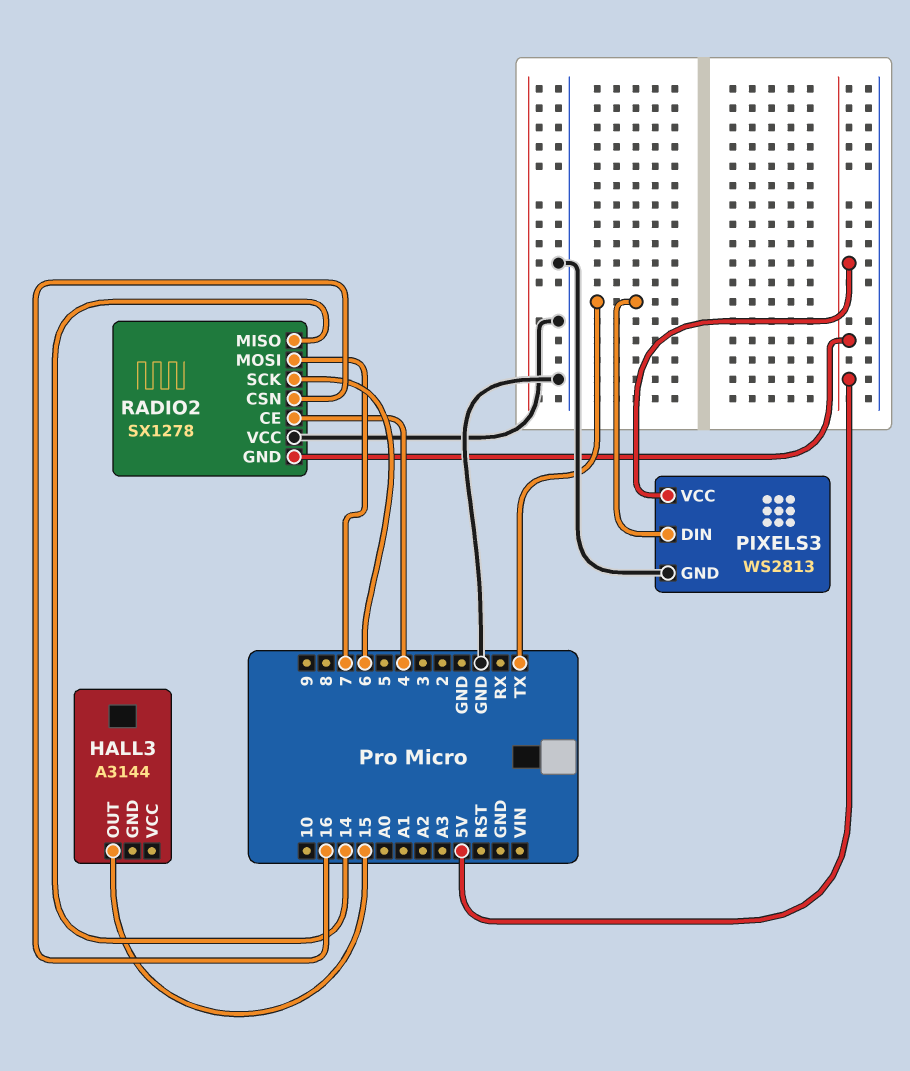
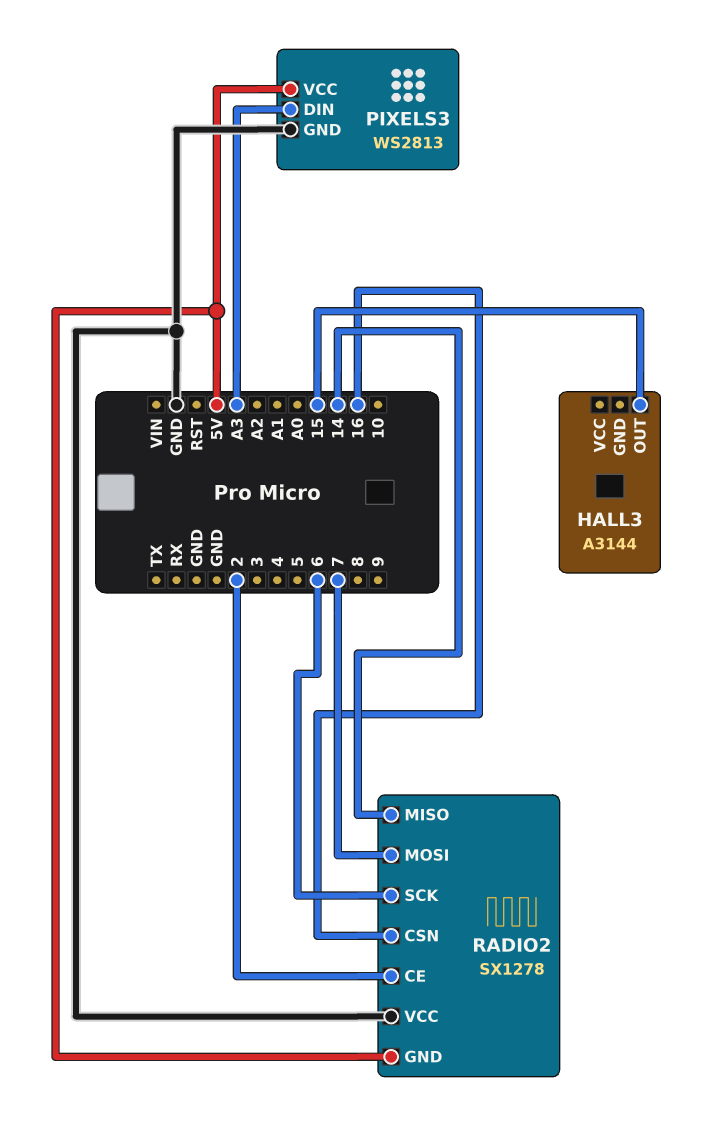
PIXELS3 pin DIN: TX -> A3
RADIO2 pin CE: 4 -> 2

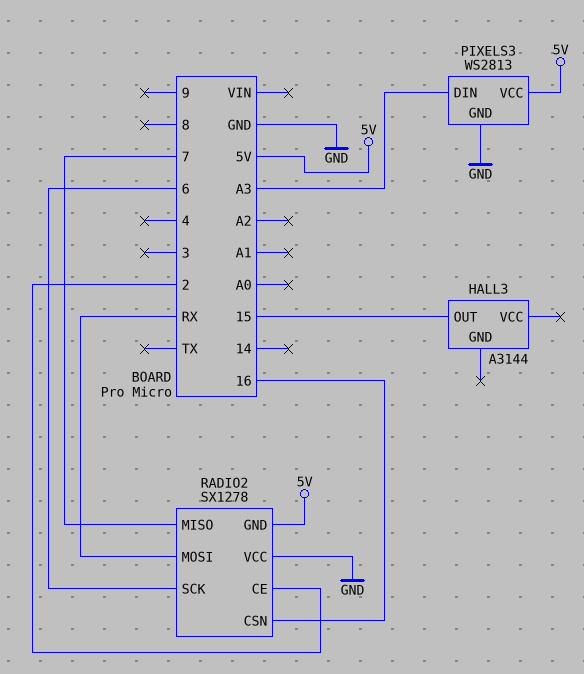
RADIO2 pin MISO: 14 -> 7
RADIO2 pin MOSI: 7 -> RX

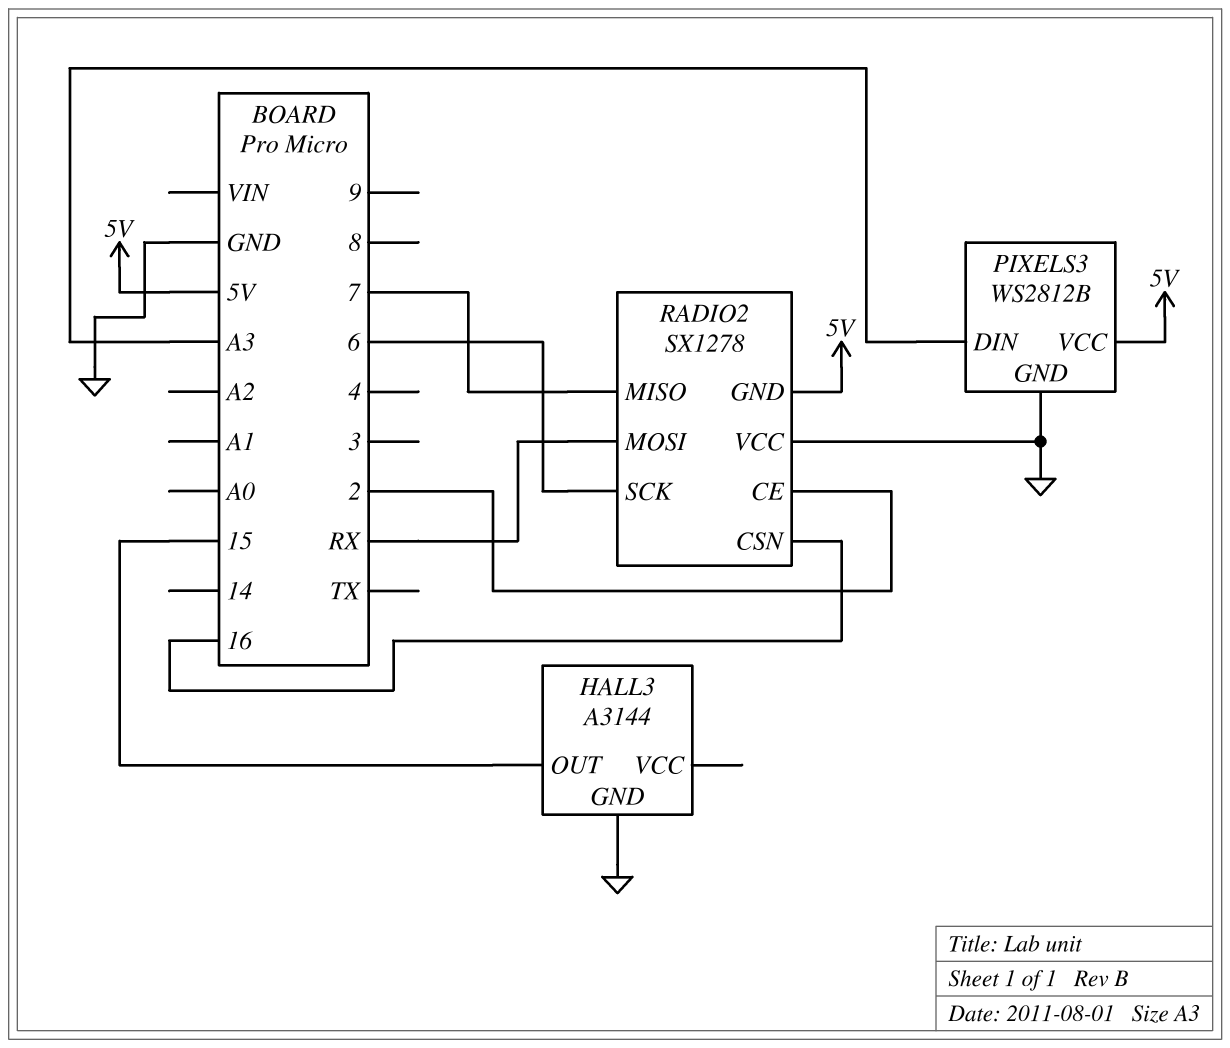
HALL3 pin GND: none -> GND
PIXELS3: WS2813 -> WS2812B

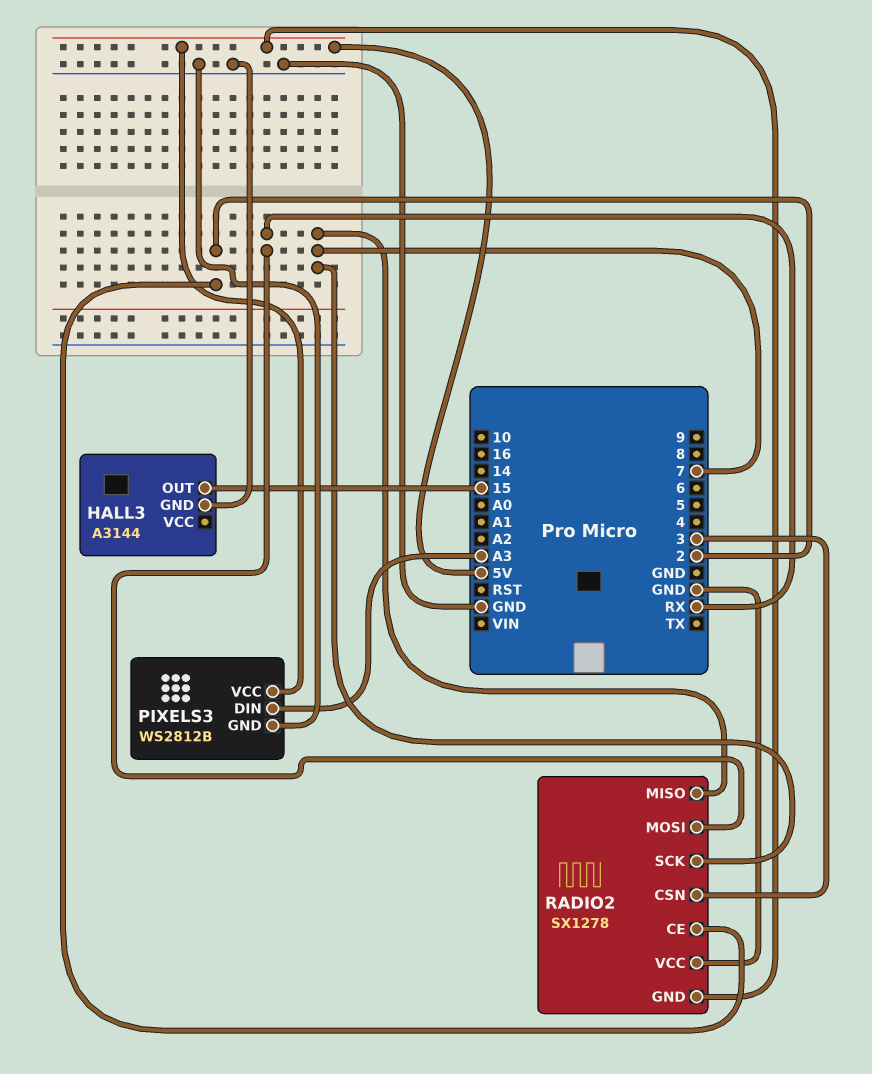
RADIO2 pin CSN: 16 -> 3
RADIO2 pin SCK: 6 -> 7

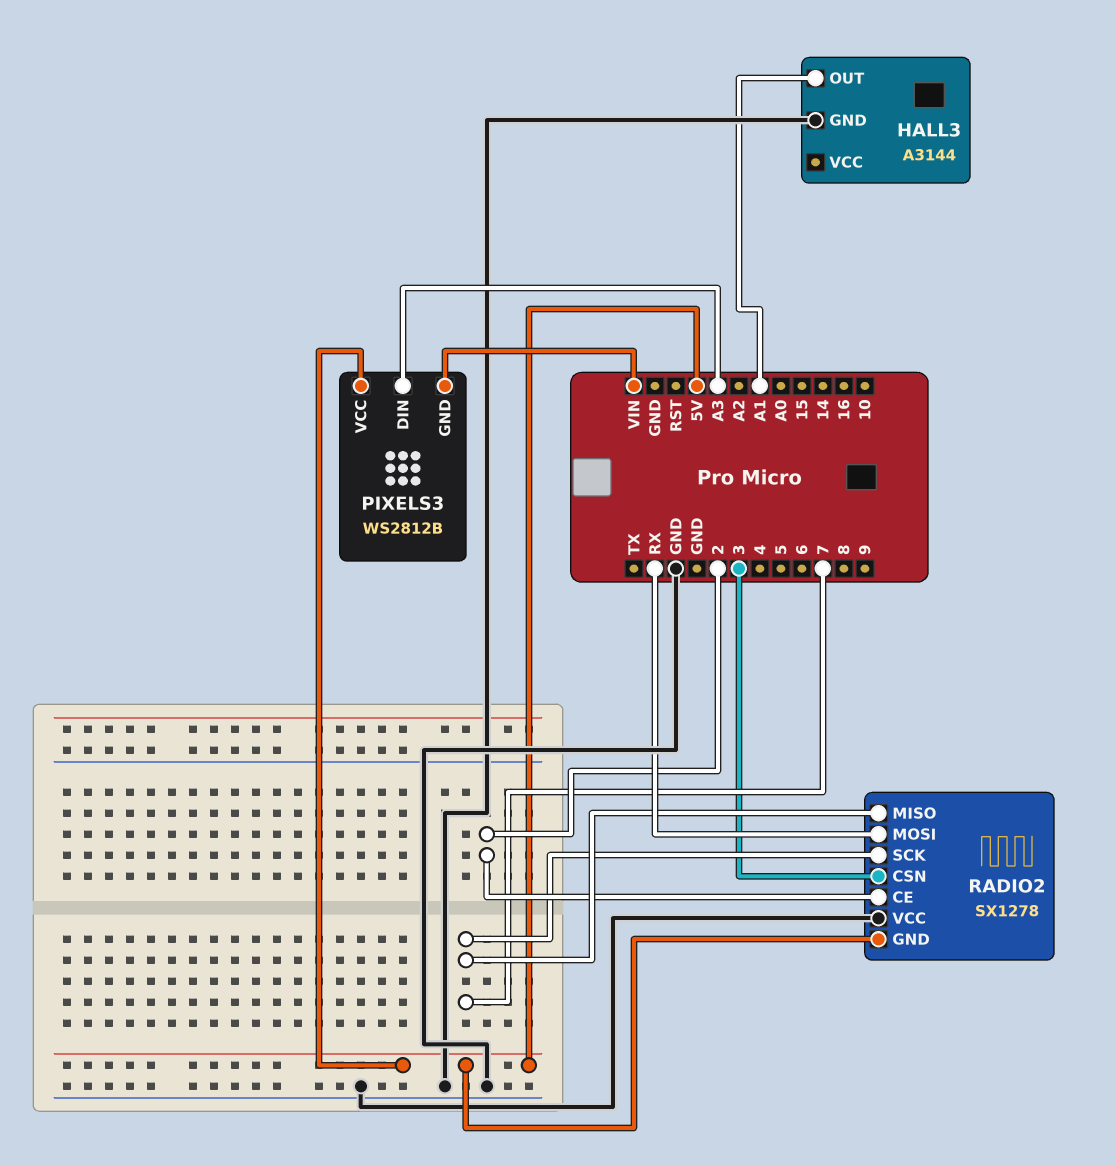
HALL3 pin OUT: 15 -> A1
PIXELS3 pin GND: GND -> VIN

